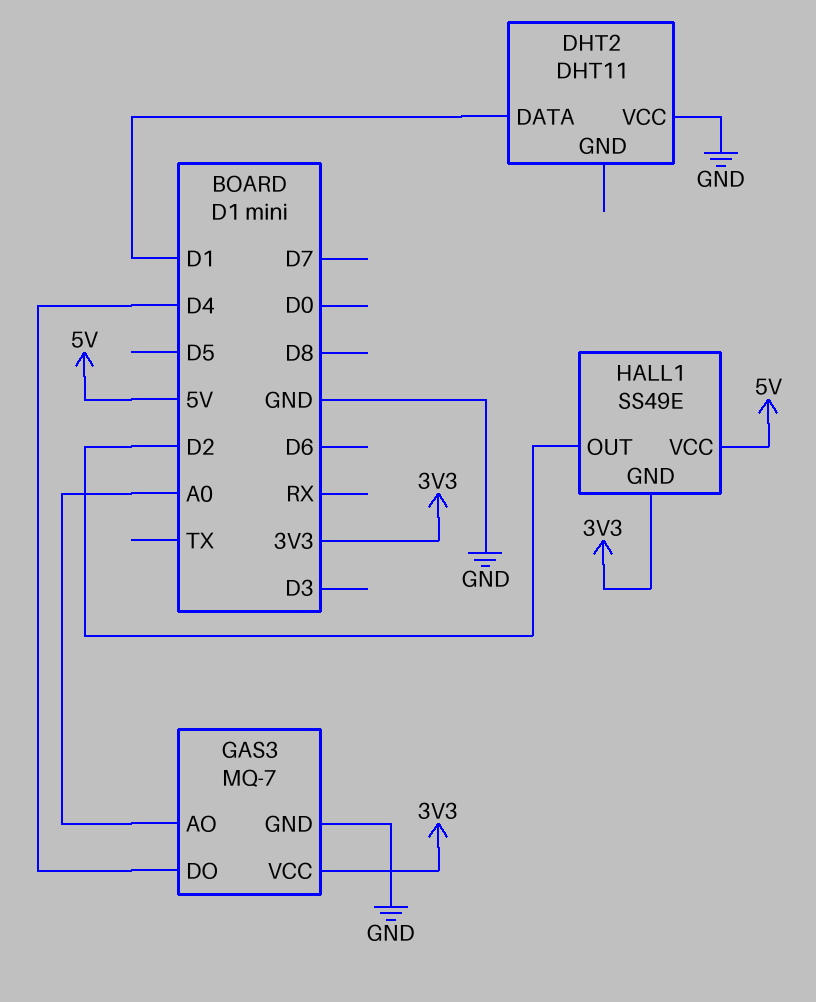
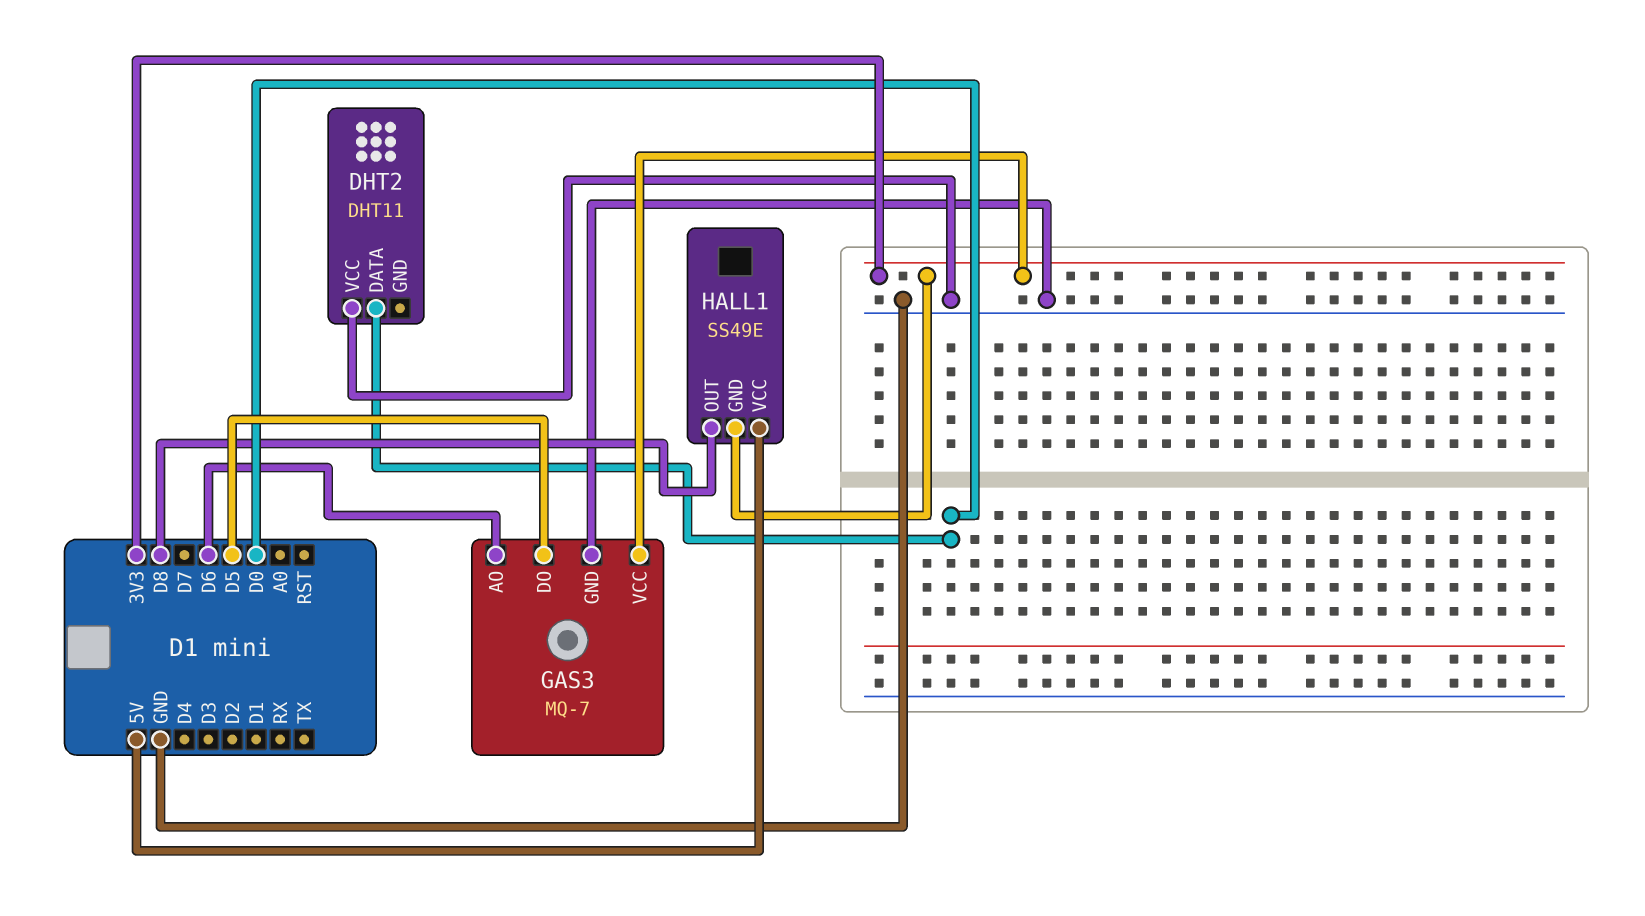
DHT2 pin DATA: D1 -> D0
GAS3 pin AO: A0 -> D6
GAS3 pin DO: D4 -> D5
HALL1 pin OUT: D2 -> D8

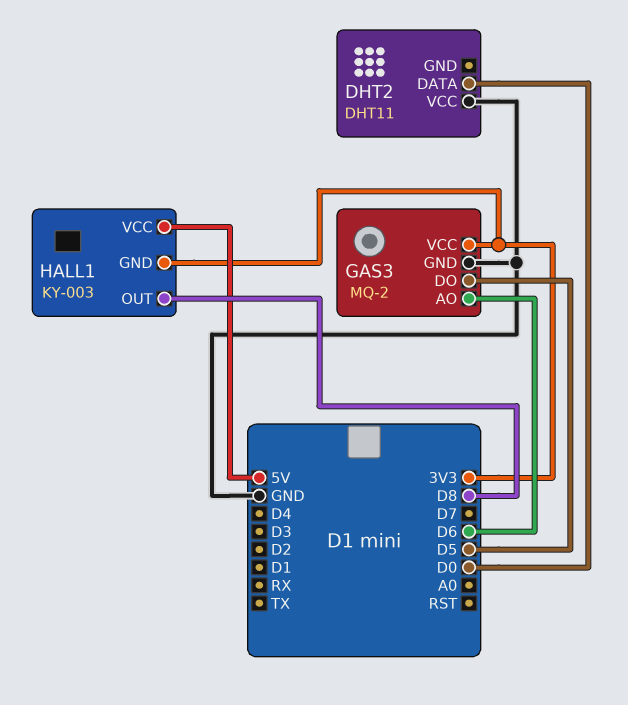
GAS3: MQ-7 -> MQ-2
HALL1: SS49E -> KY-003

